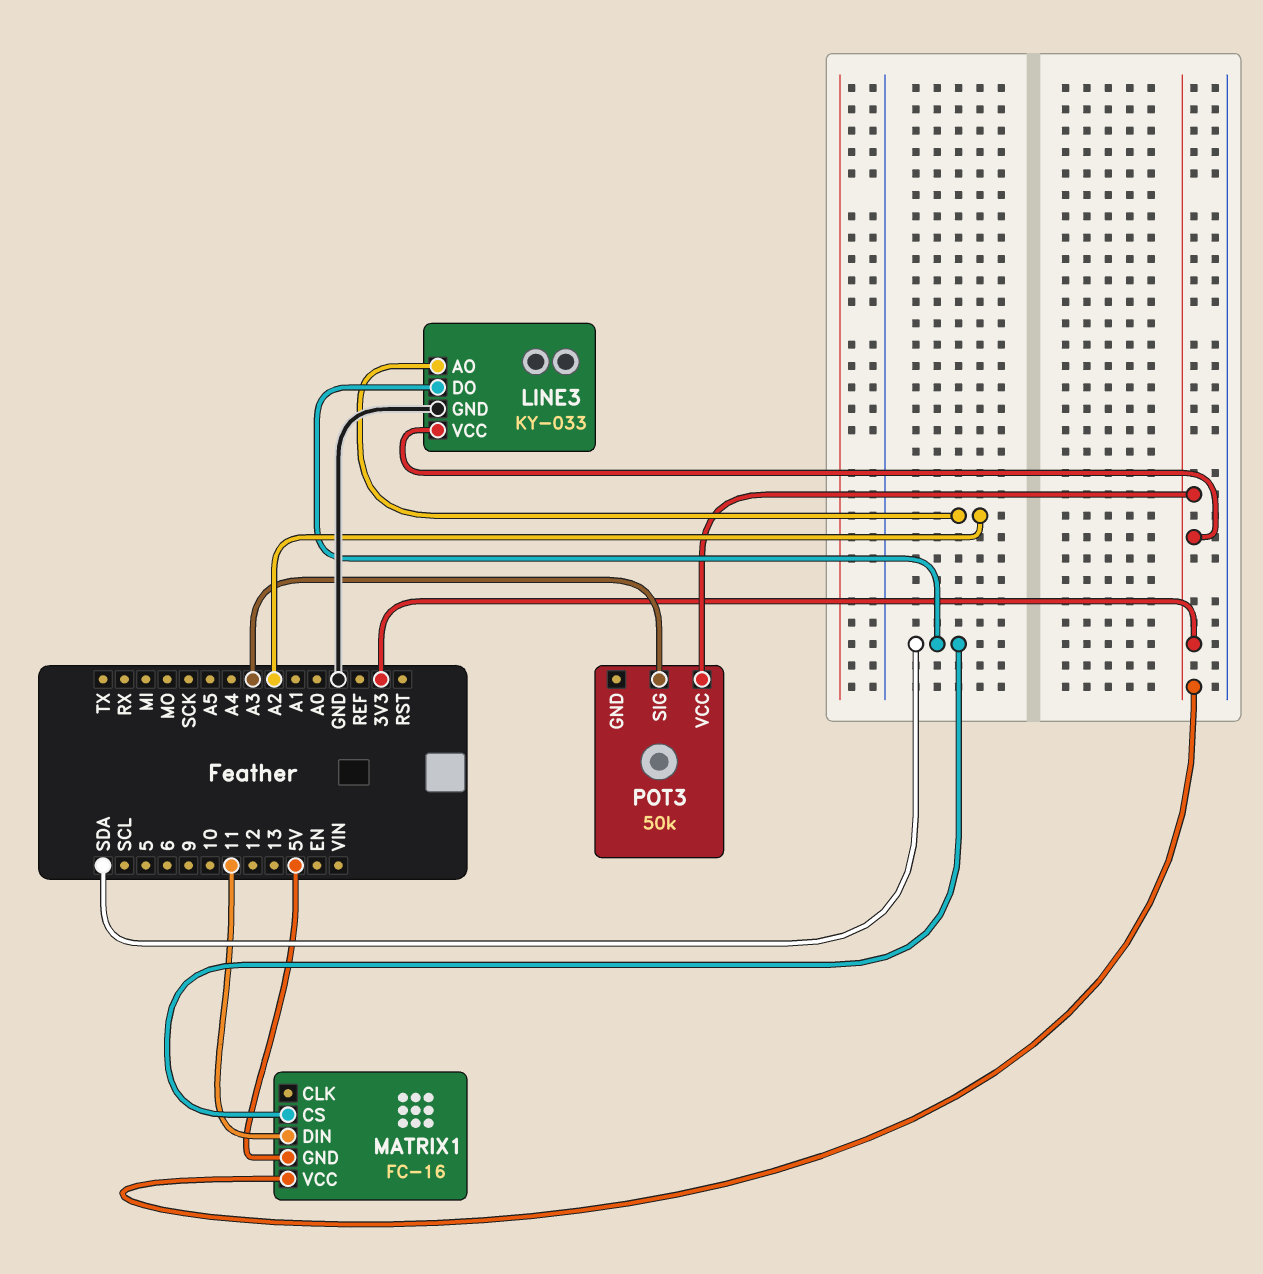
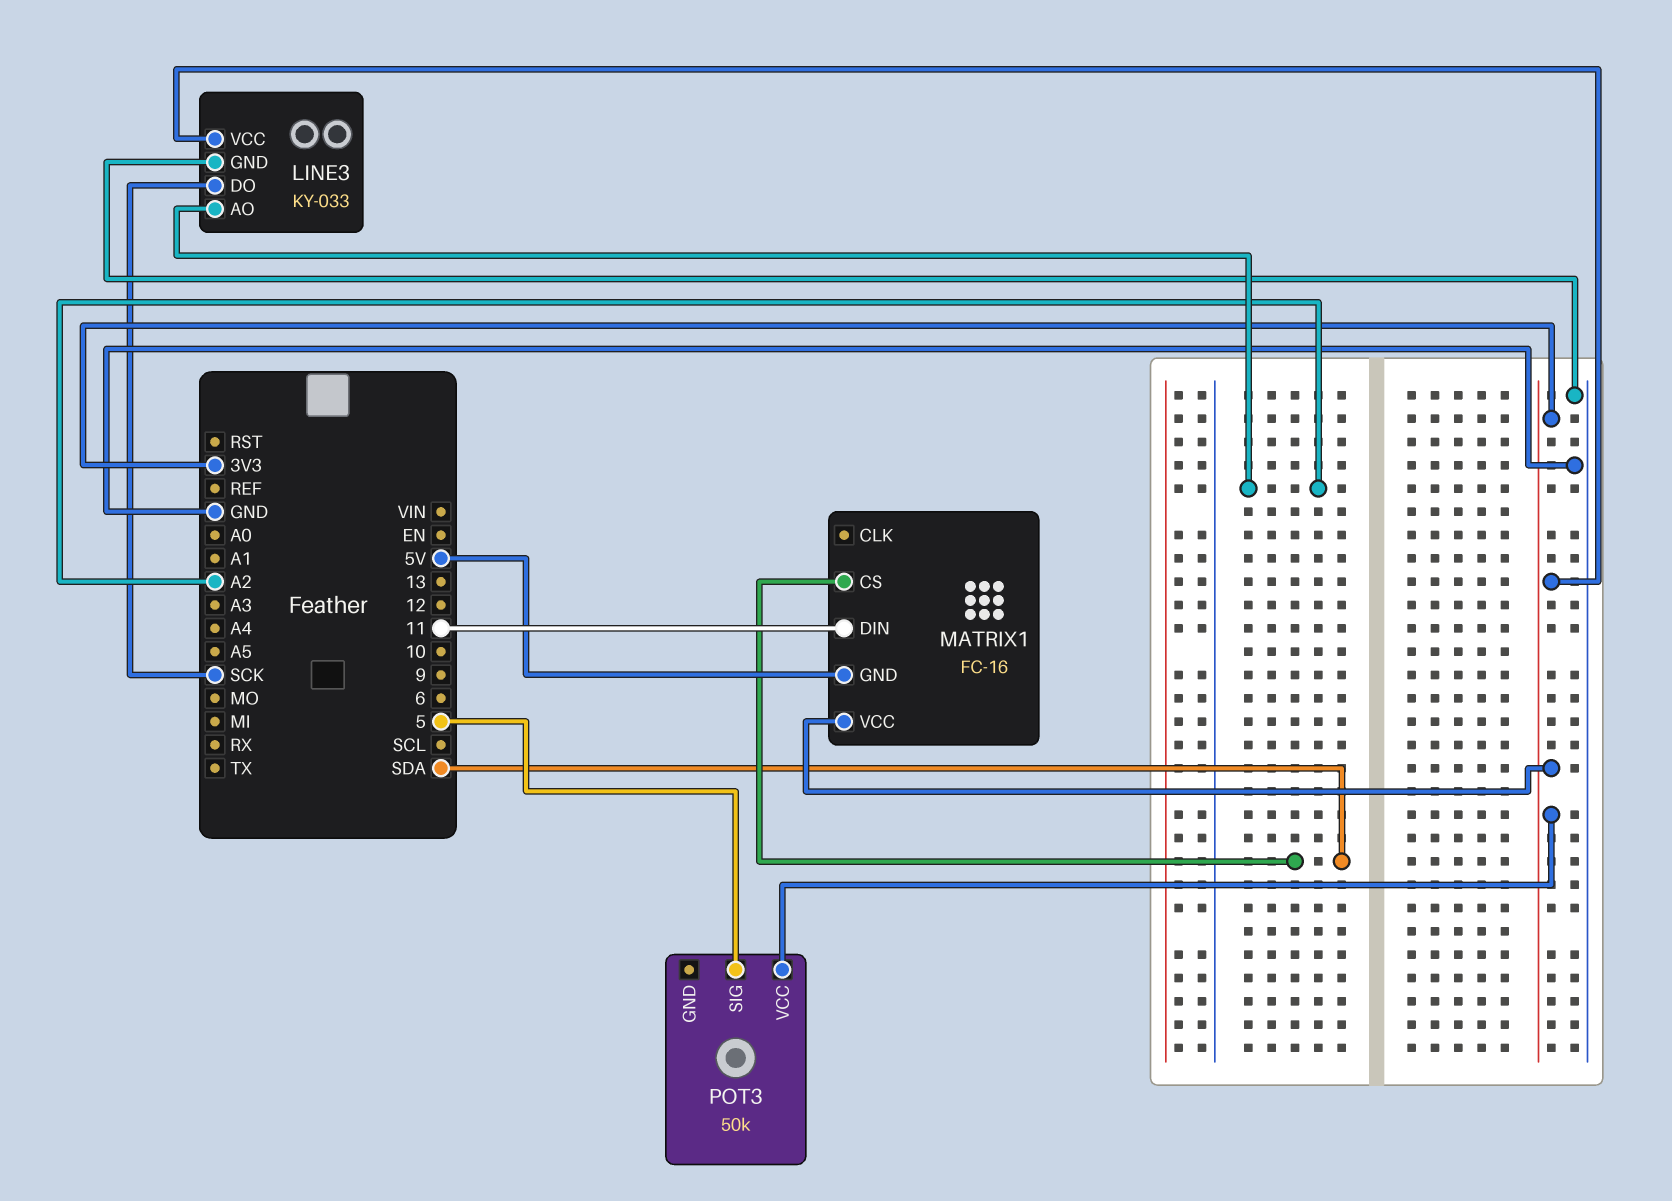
LINE3 pin DO: SDA -> SCK
POT3 pin SIG: A3 -> 5

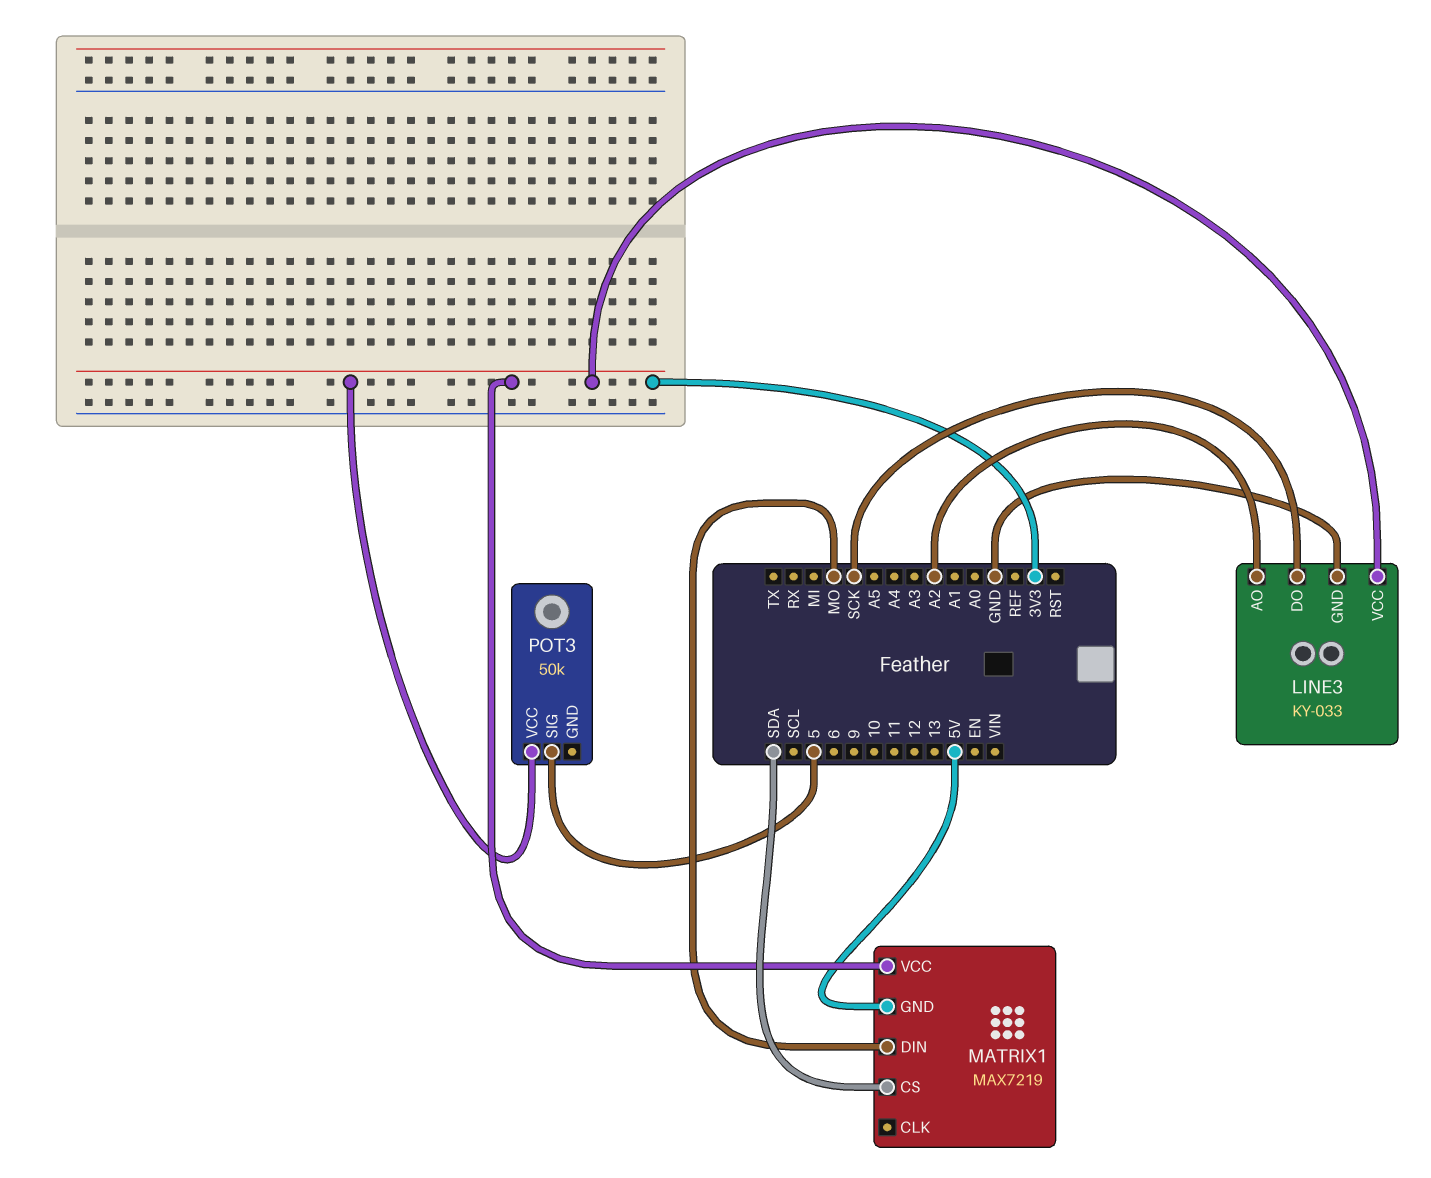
MATRIX1: FC-16 -> MAX7219
MATRIX1 pin DIN: 11 -> MO

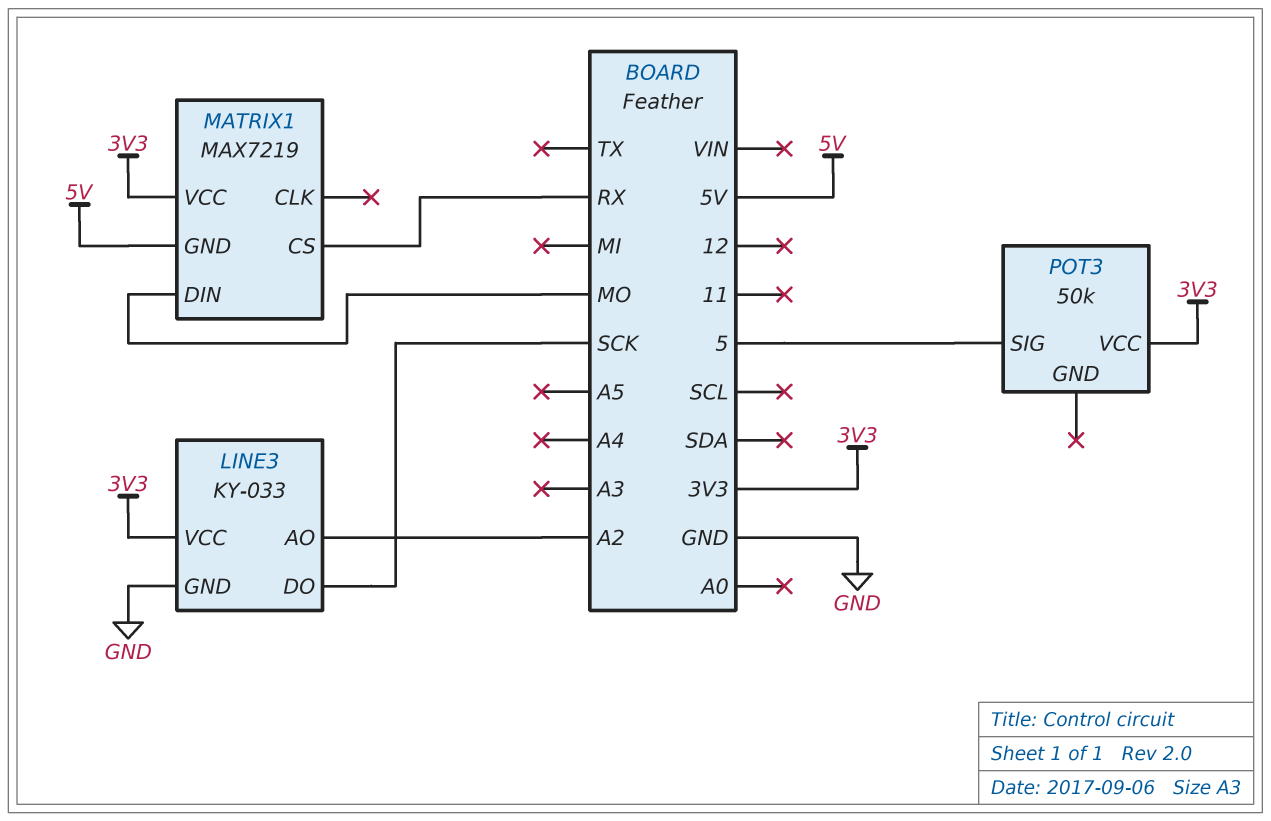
MATRIX1 pin CS: SDA -> RX

